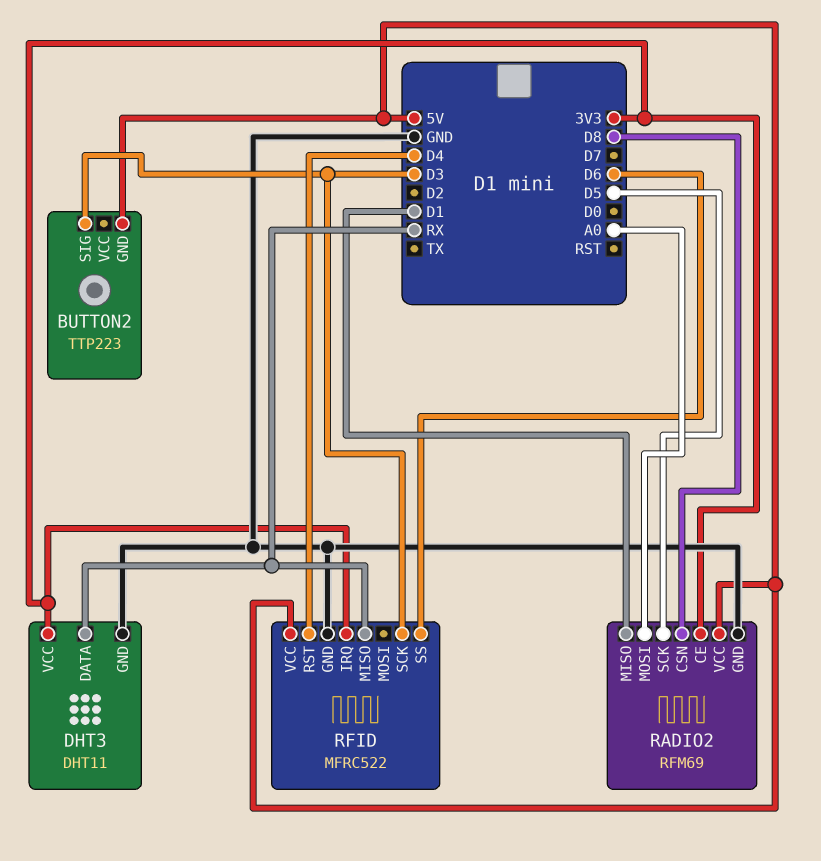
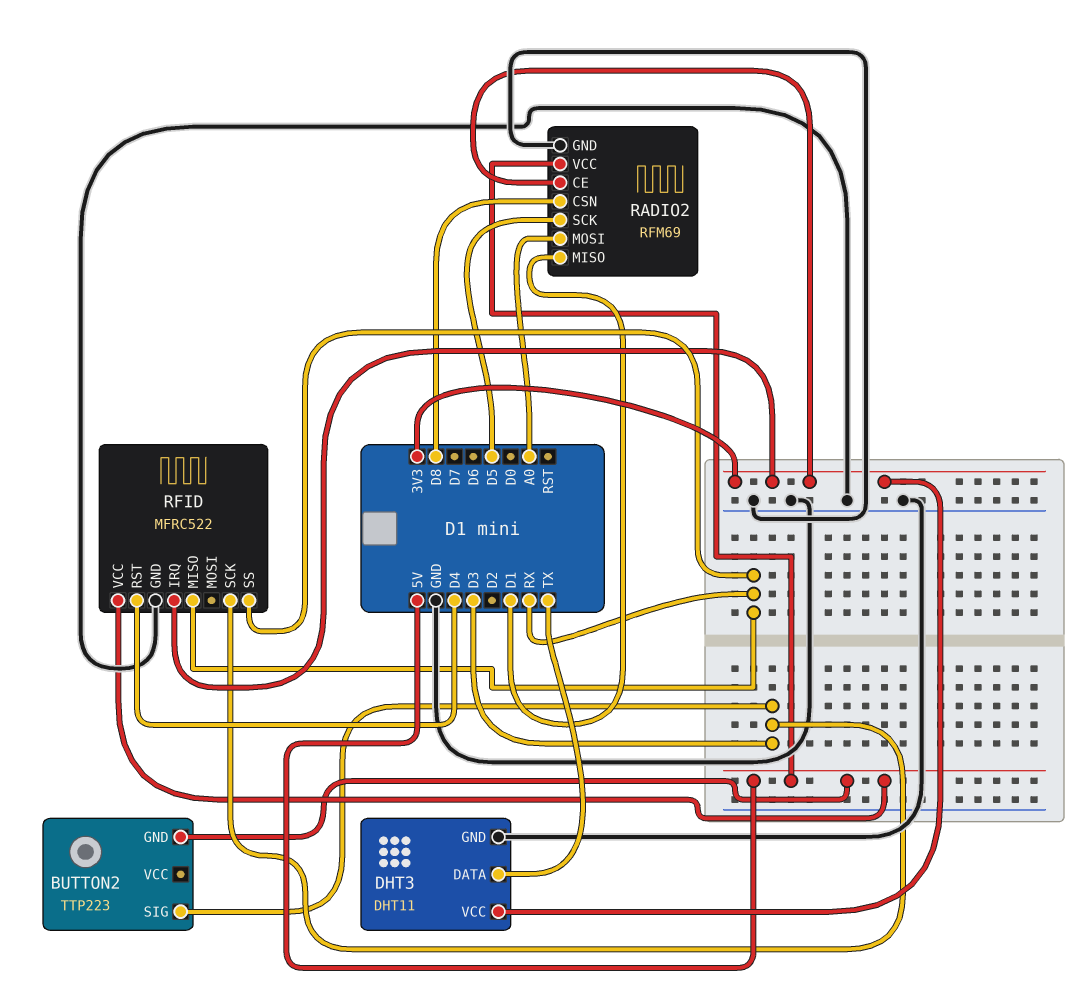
DHT3 pin DATA: RX -> TX
RFID pin SS: D6 -> RX

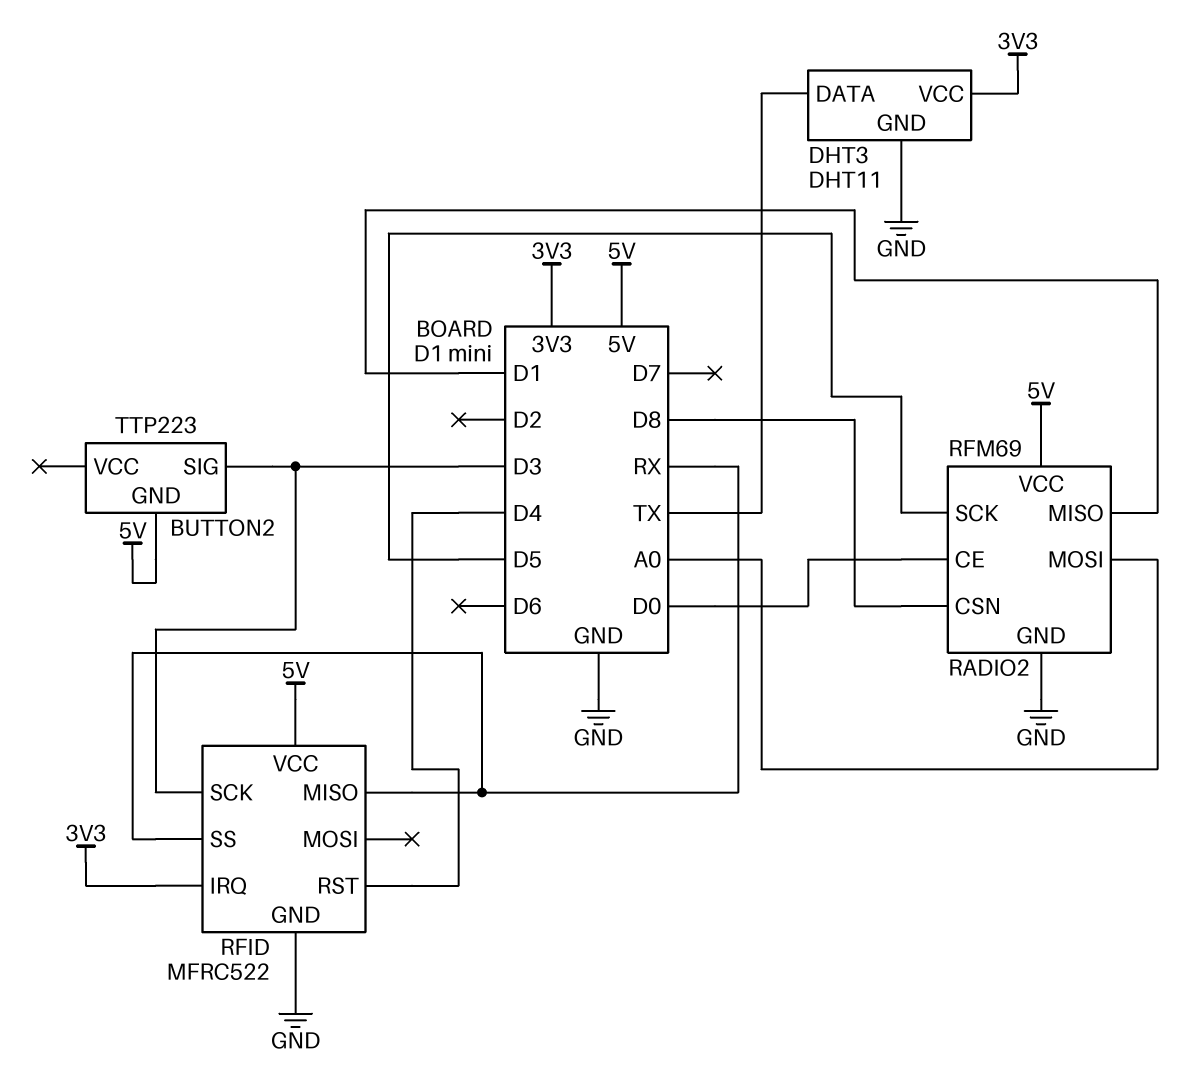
RADIO2 pin CE: 3V3 -> D0

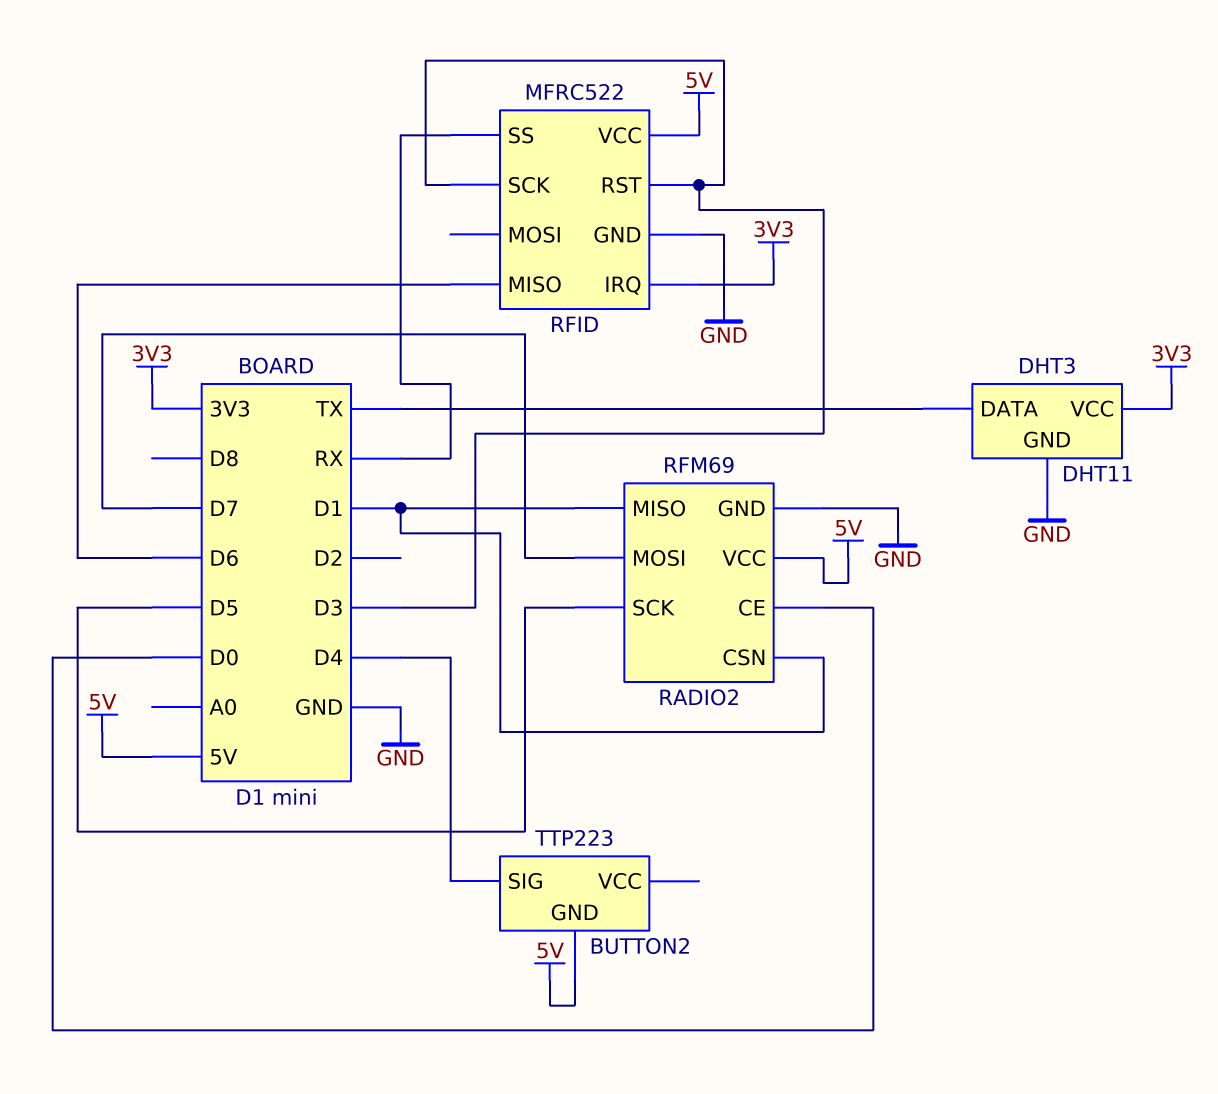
BUTTON2 pin SIG: D3 -> D4
RADIO2 pin CSN: D8 -> D1
RADIO2 pin MOSI: A0 -> D7
RFID pin MISO: RX -> D6
RFID pin RST: D4 -> D3

